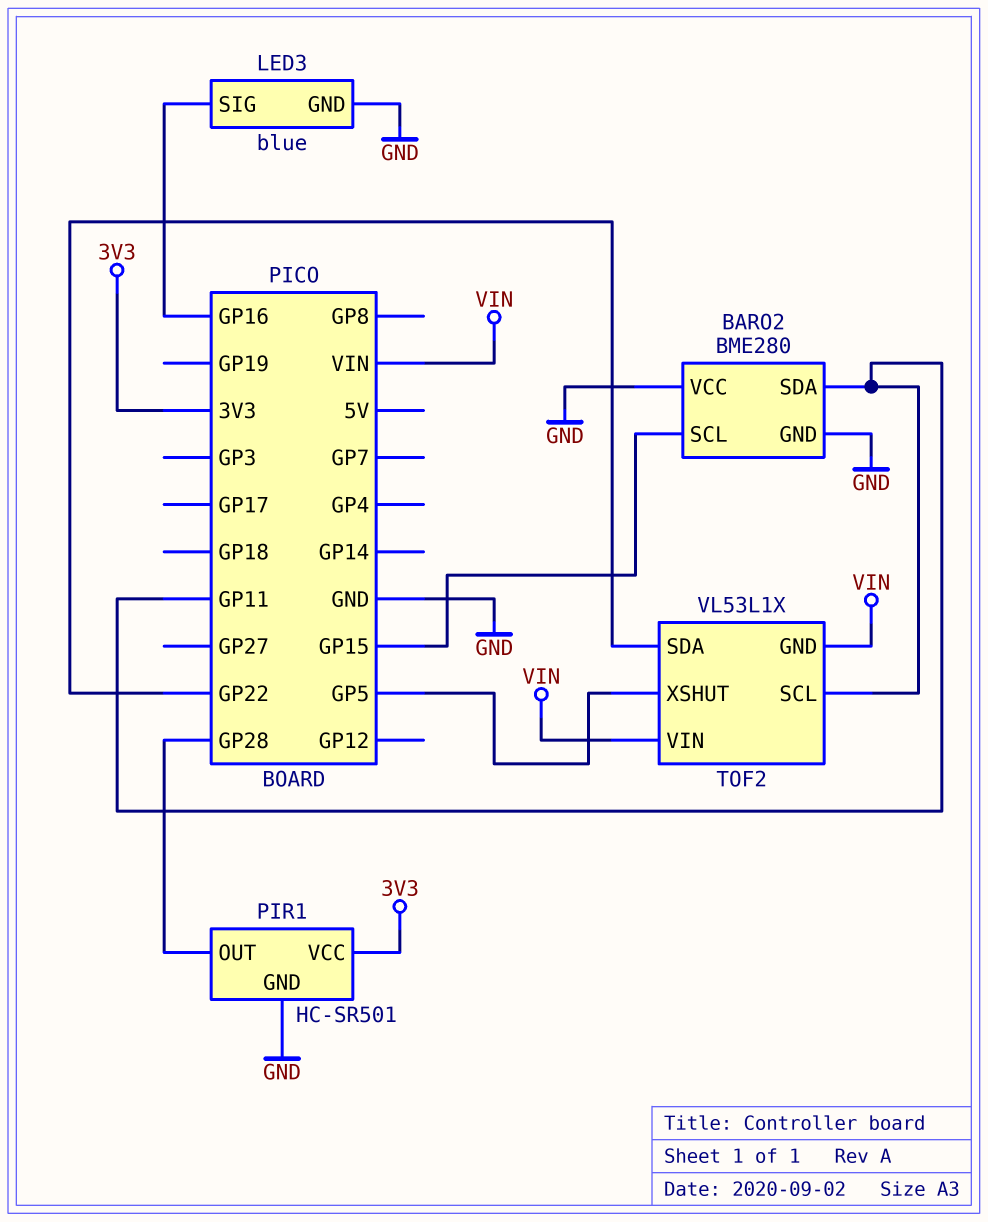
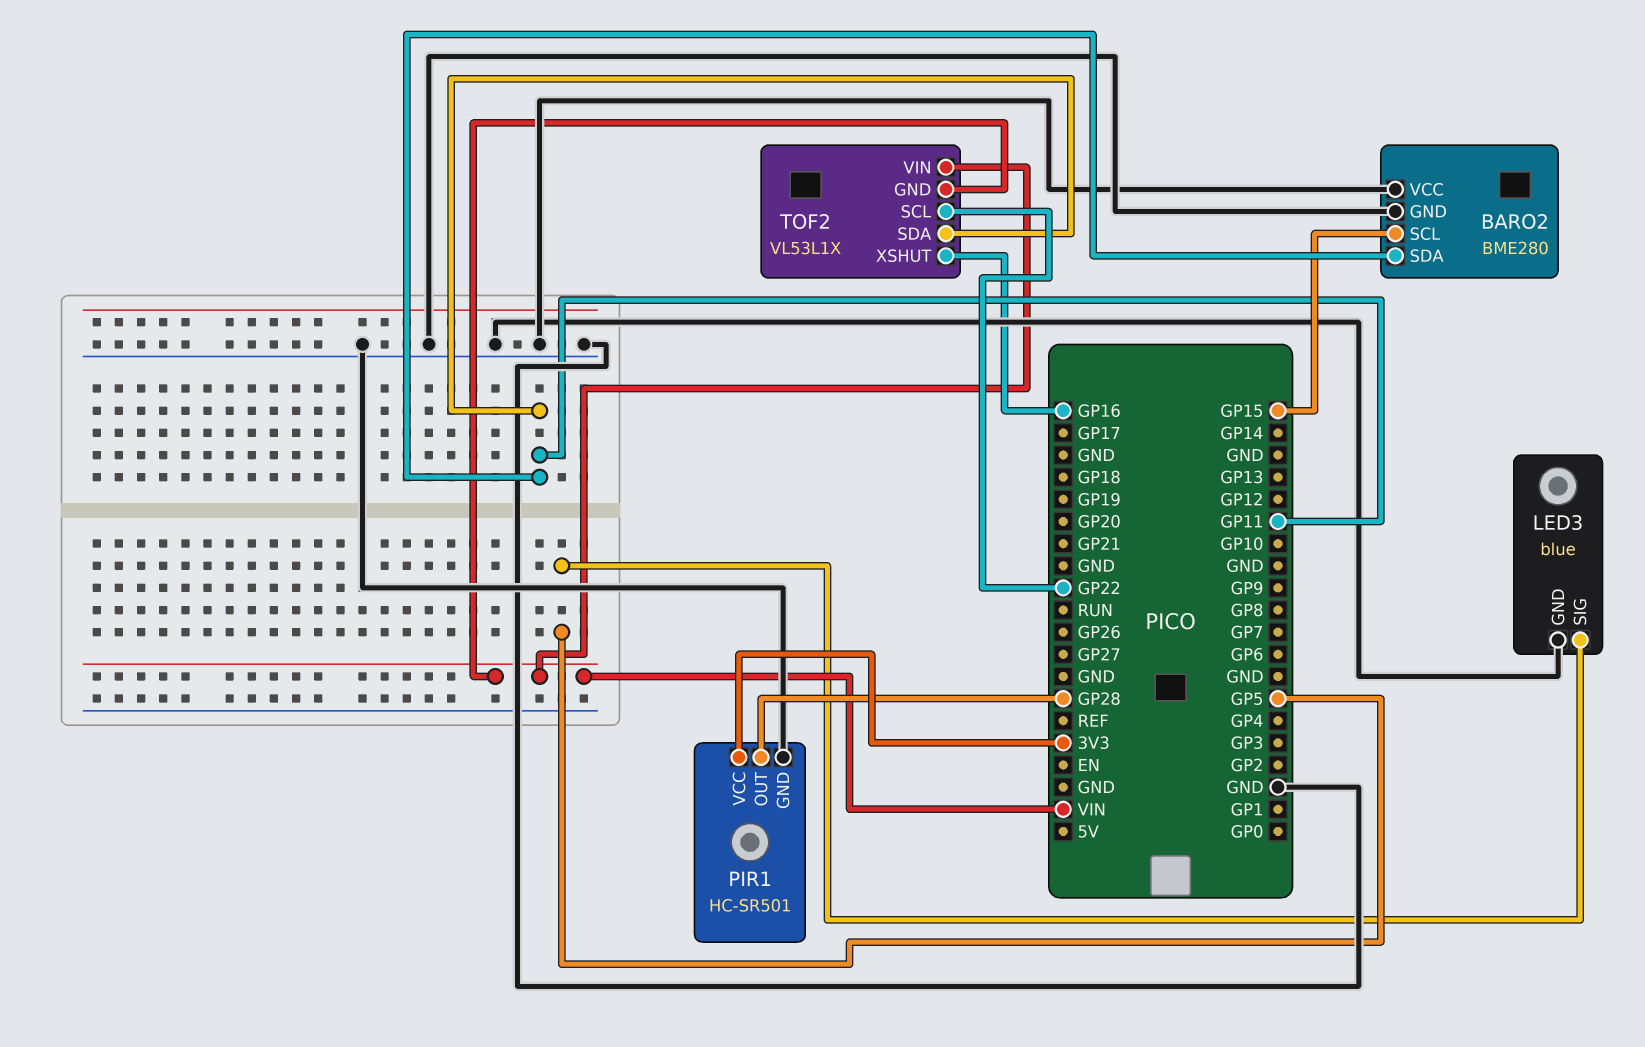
LED3 pin SIG: GP16 -> GP5
TOF2 pin SCL: GP11 -> GP22
TOF2 pin SDA: GP22 -> GP11
TOF2 pin XSHUT: GP5 -> GP16

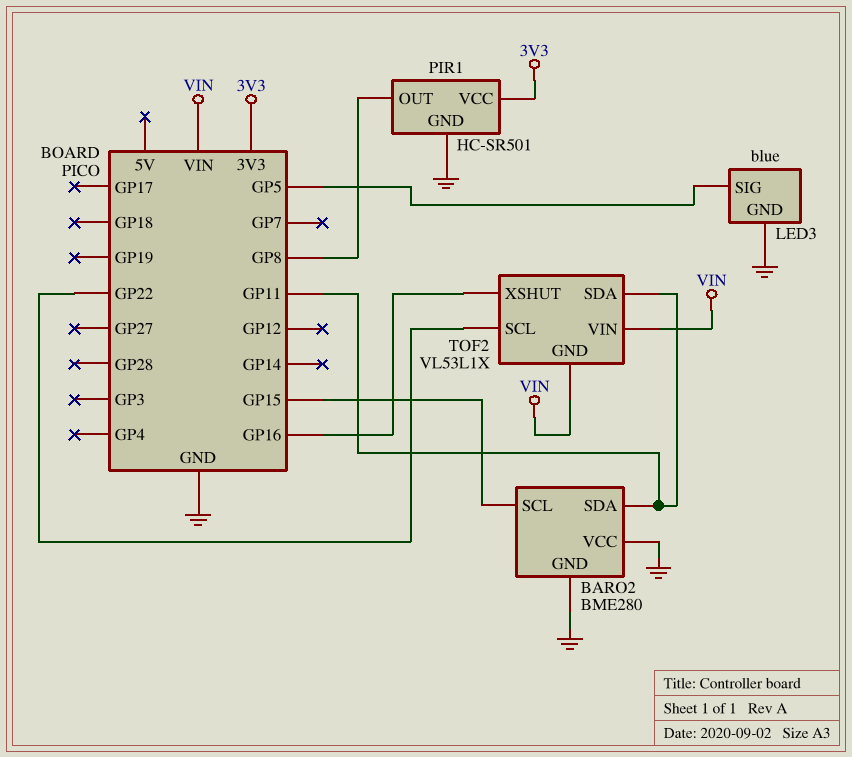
PIR1 pin OUT: GP28 -> GP8

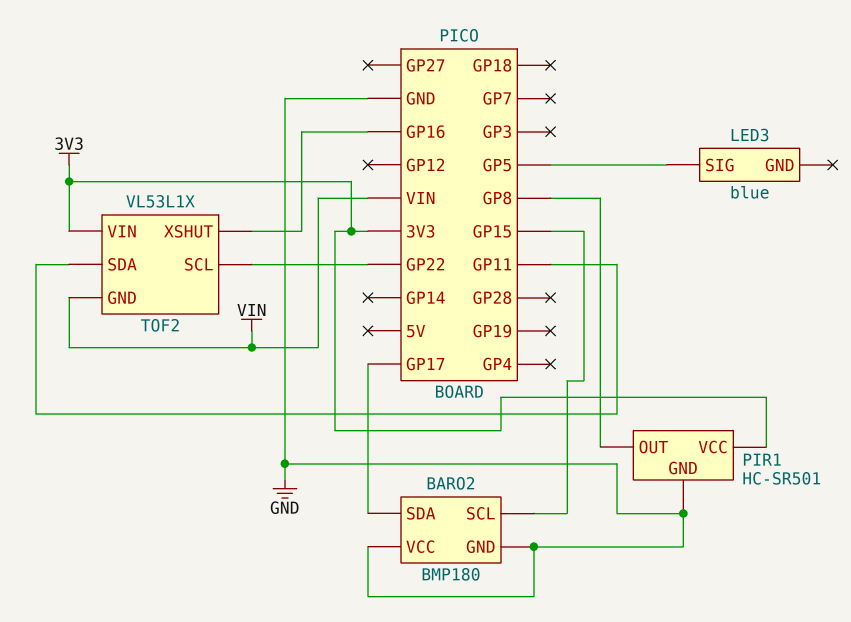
BARO2: BME280 -> BMP180
BARO2 pin SDA: GP11 -> GP17
LED3 pin GND: GND -> none
TOF2 pin VIN: VIN -> 3V3

